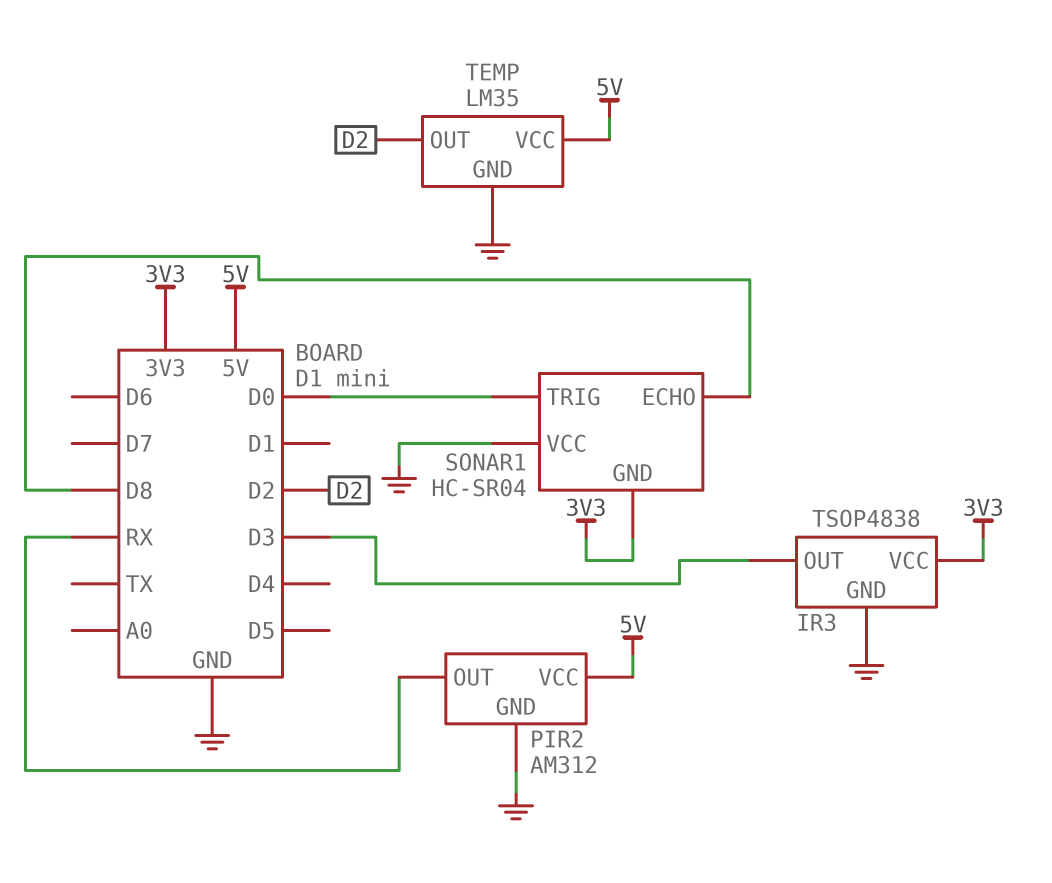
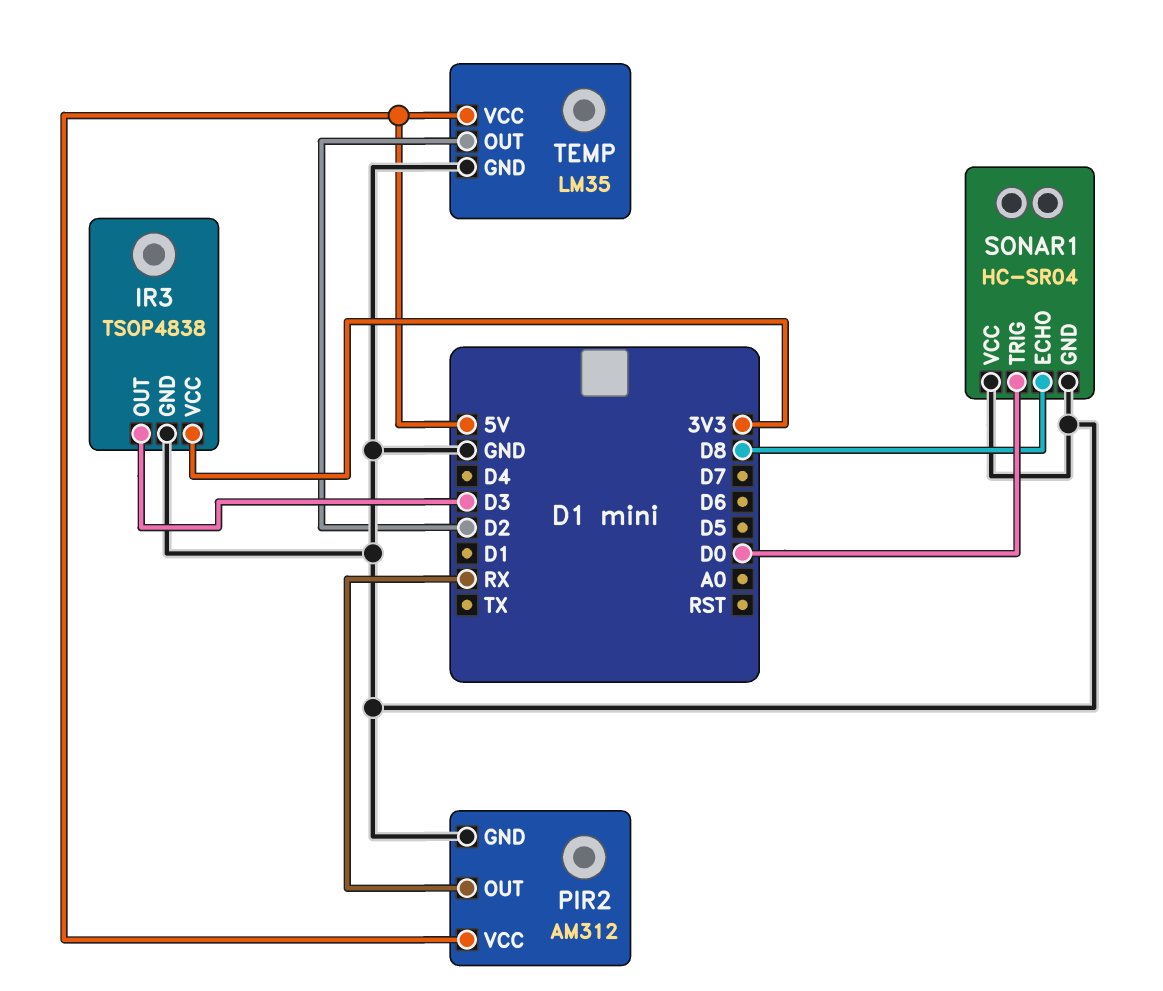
SONAR1 pin GND: 3V3 -> GND

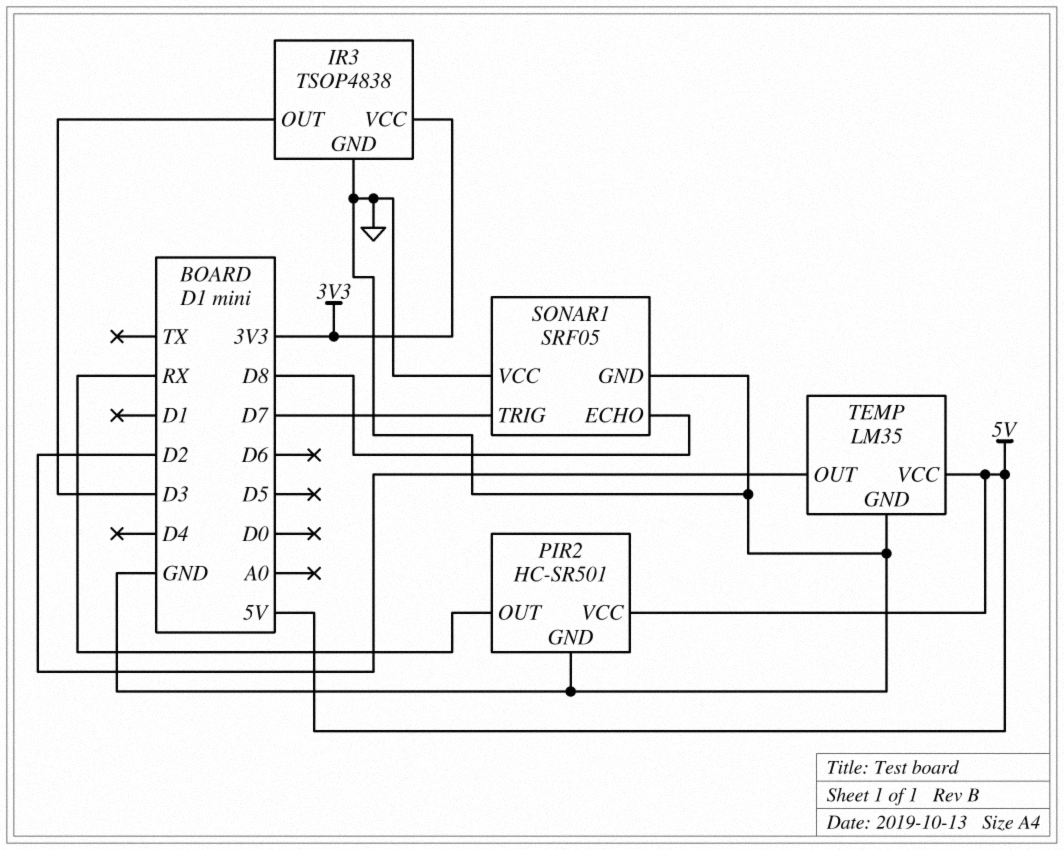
PIR2: AM312 -> HC-SR501
SONAR1: HC-SR04 -> SRF05
SONAR1 pin TRIG: D0 -> D7

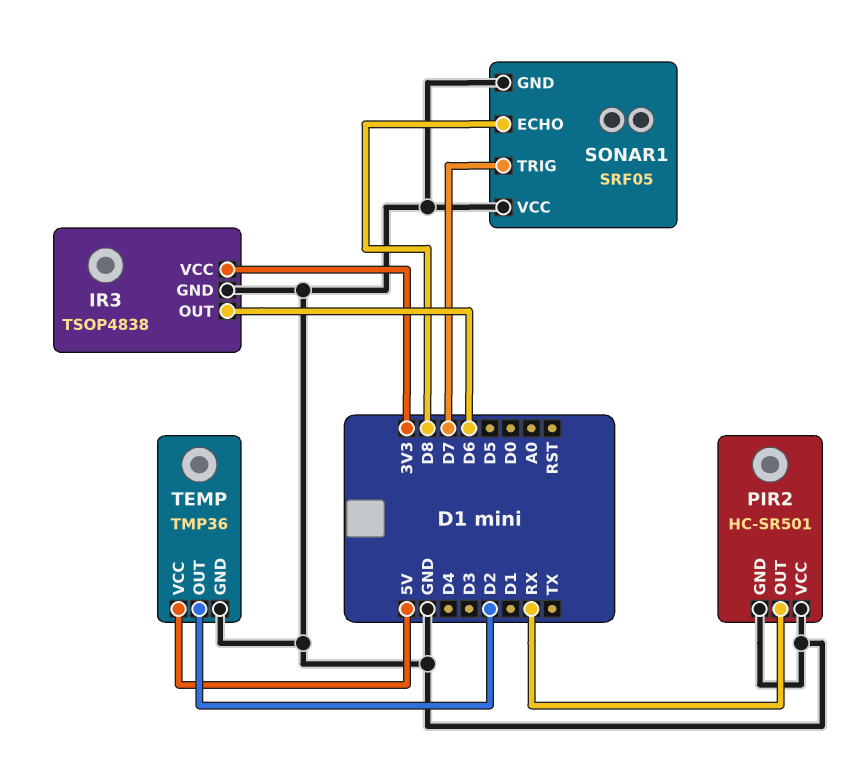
IR3 pin OUT: D3 -> D6
PIR2 pin VCC: 5V -> GND
TEMP: LM35 -> TMP36

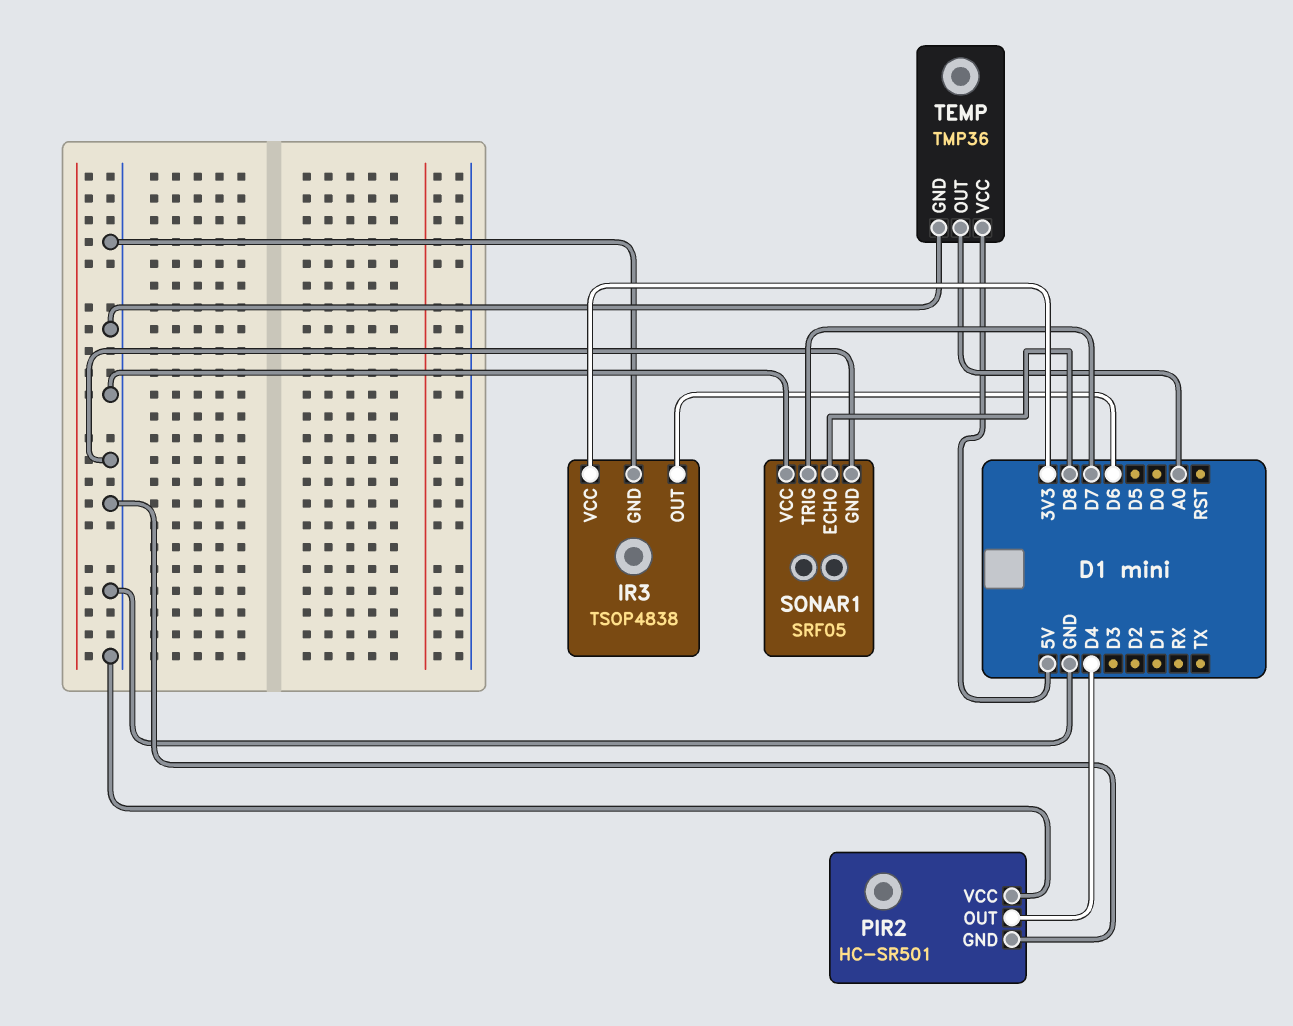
PIR2 pin OUT: RX -> D4
TEMP pin OUT: D2 -> A0

